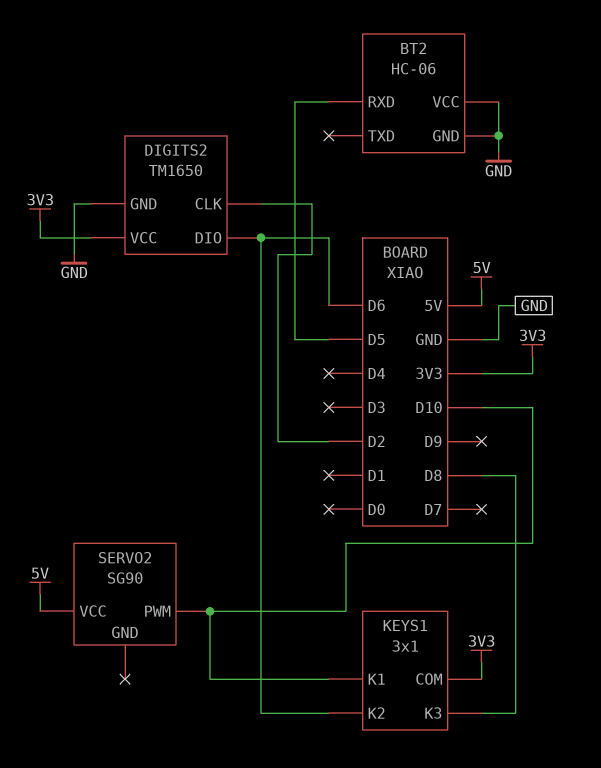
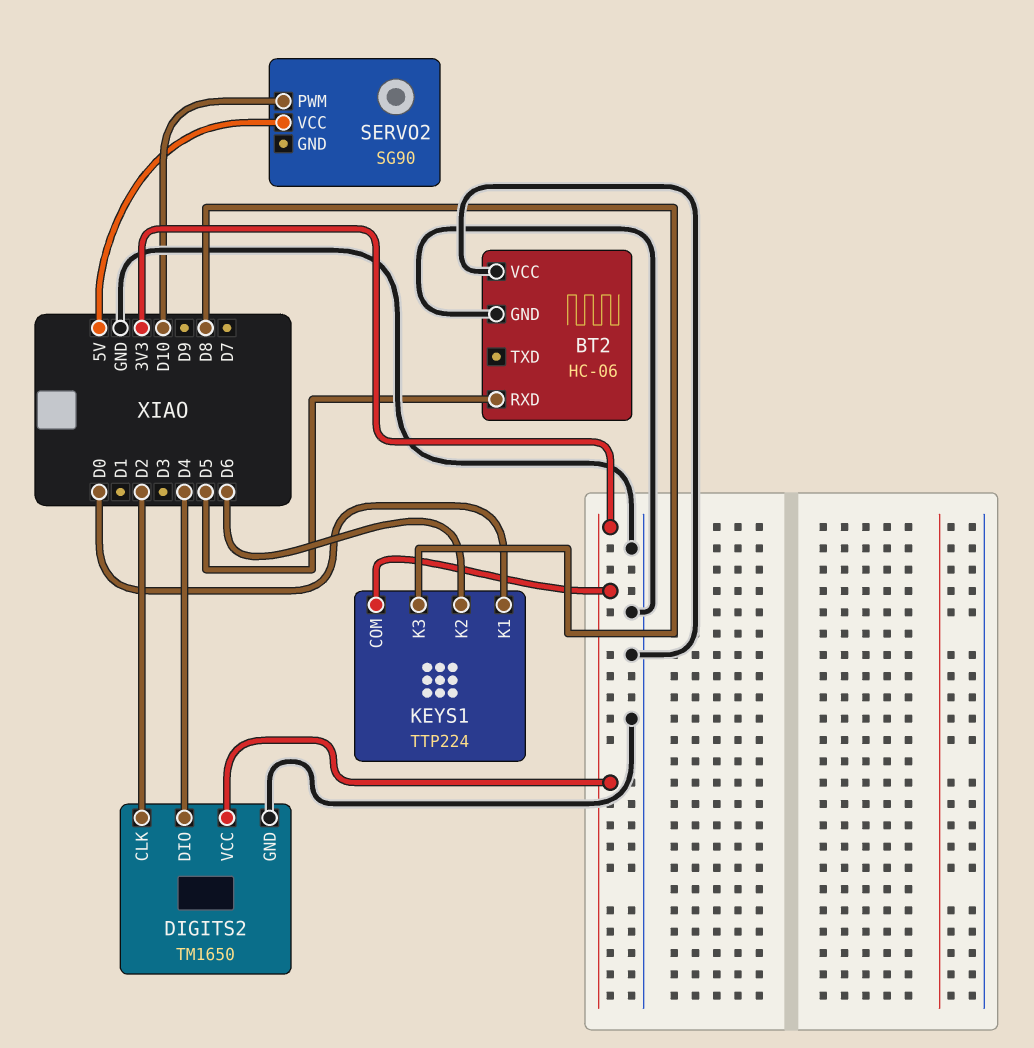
DIGITS2 pin DIO: D6 -> D4
KEYS1: 3x1 -> TTP224
KEYS1 pin K1: D10 -> D0

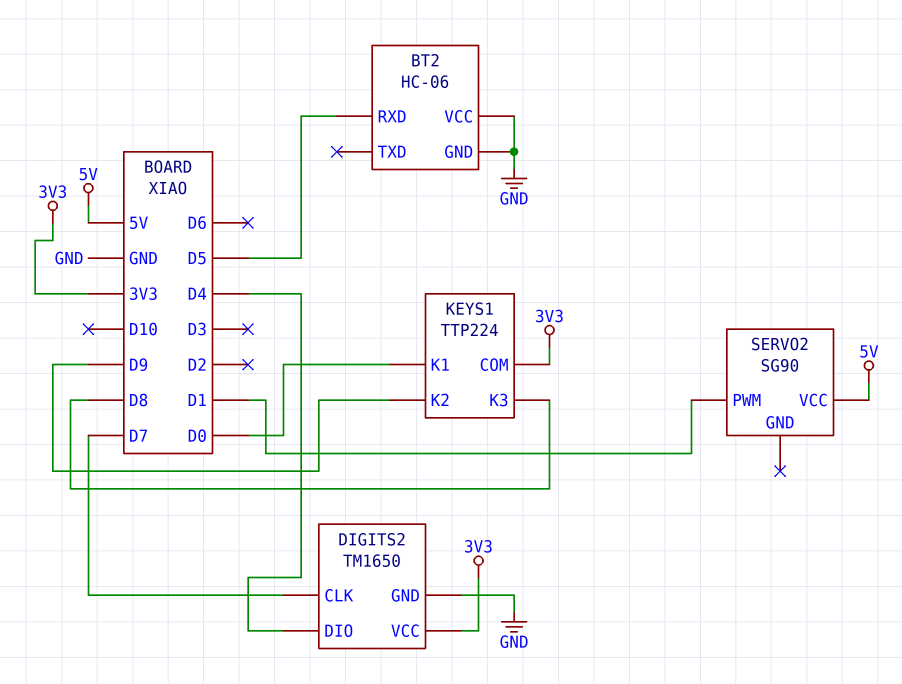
DIGITS2 pin CLK: D2 -> D7
KEYS1 pin K2: D6 -> D9
SERVO2 pin PWM: D10 -> D1

